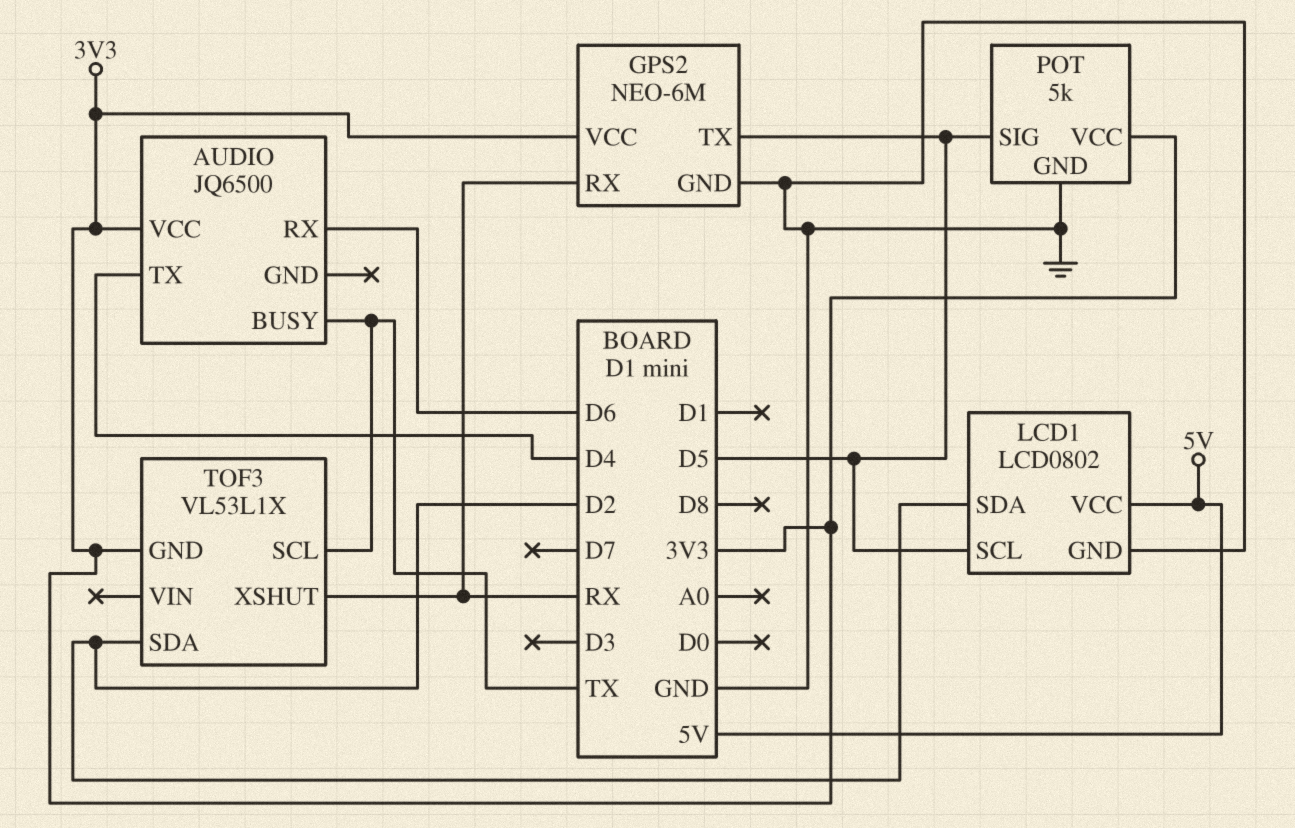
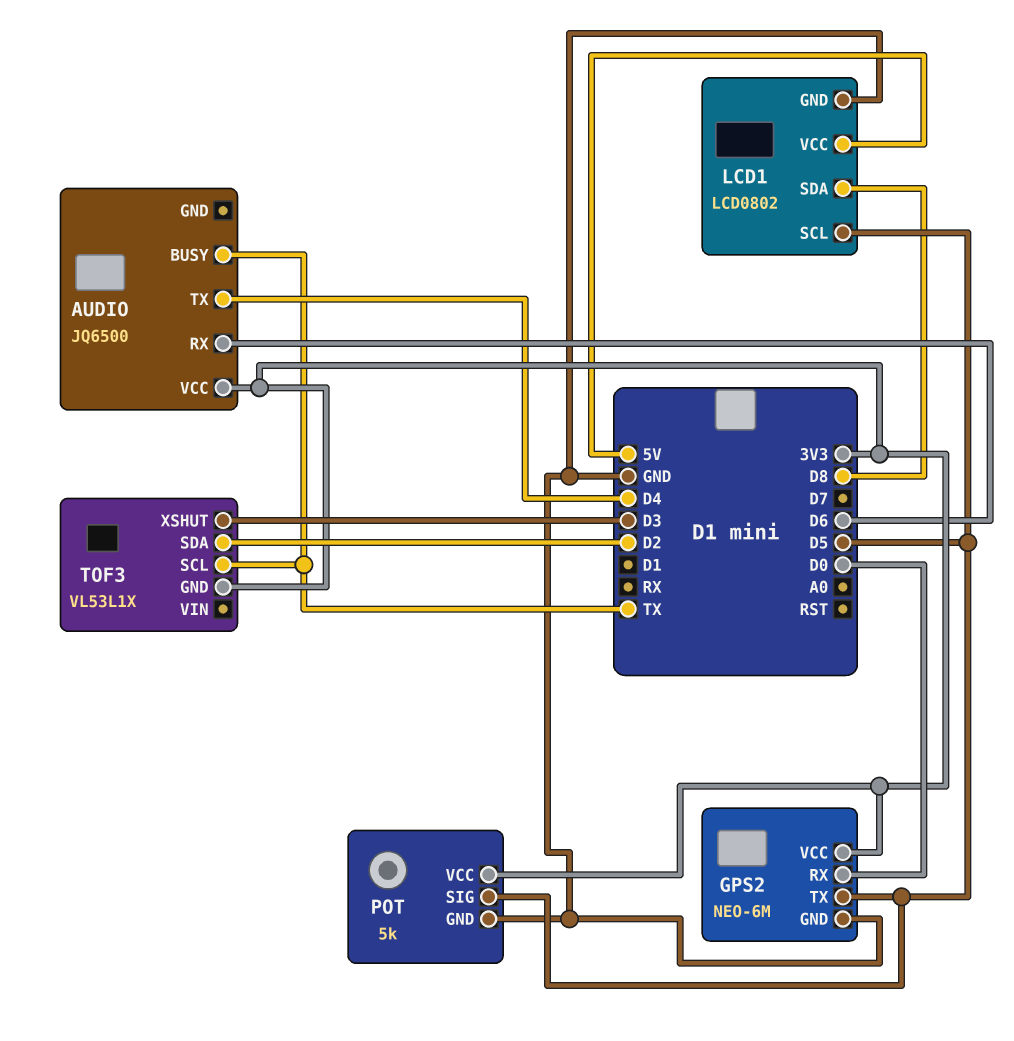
GPS2 pin RX: RX -> D0
LCD1 pin SDA: D2 -> D8
TOF3 pin XSHUT: RX -> D3

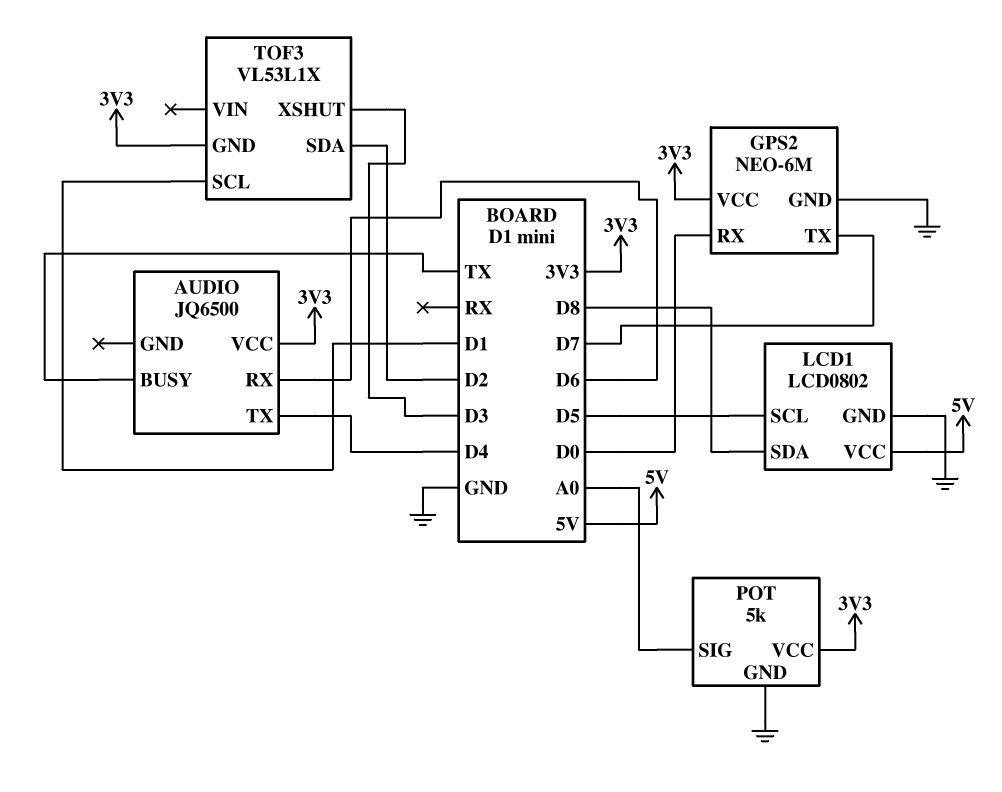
GPS2 pin TX: D5 -> D7
POT pin SIG: D5 -> A0
TOF3 pin SCL: TX -> D1

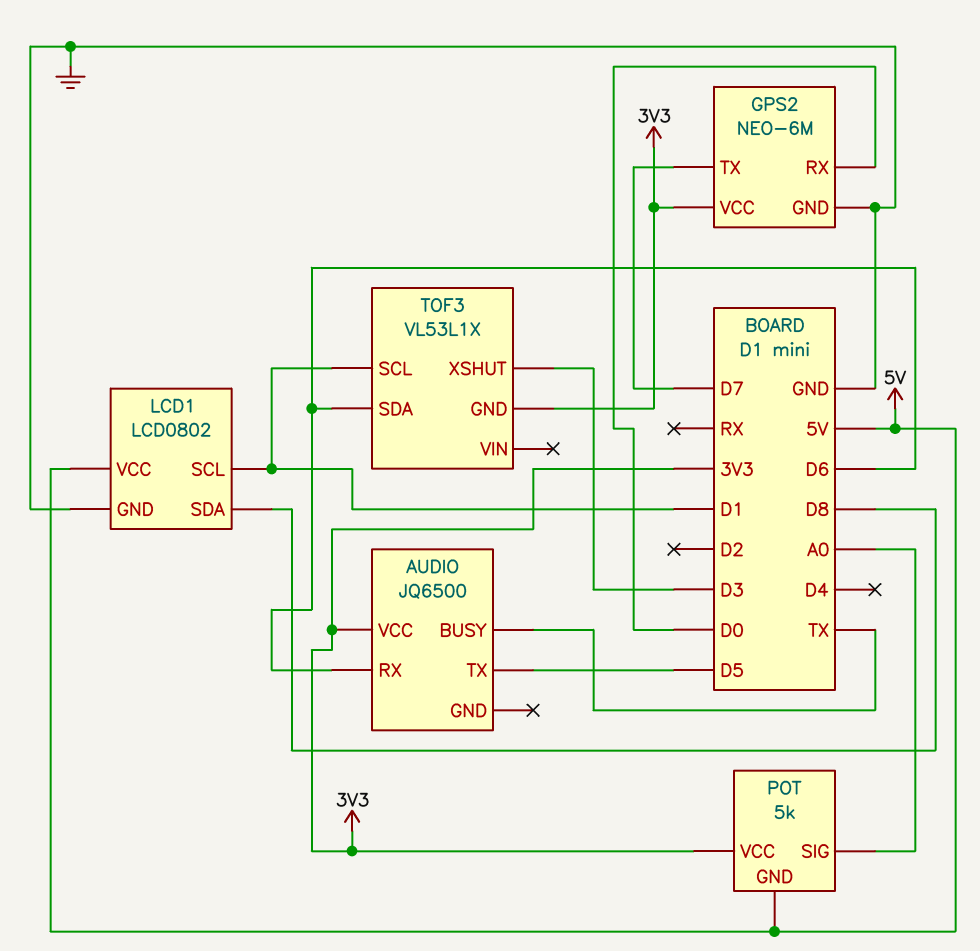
AUDIO pin TX: D4 -> D5
LCD1 pin SCL: D5 -> D1
POT pin GND: GND -> 5V
TOF3 pin SDA: D2 -> D6

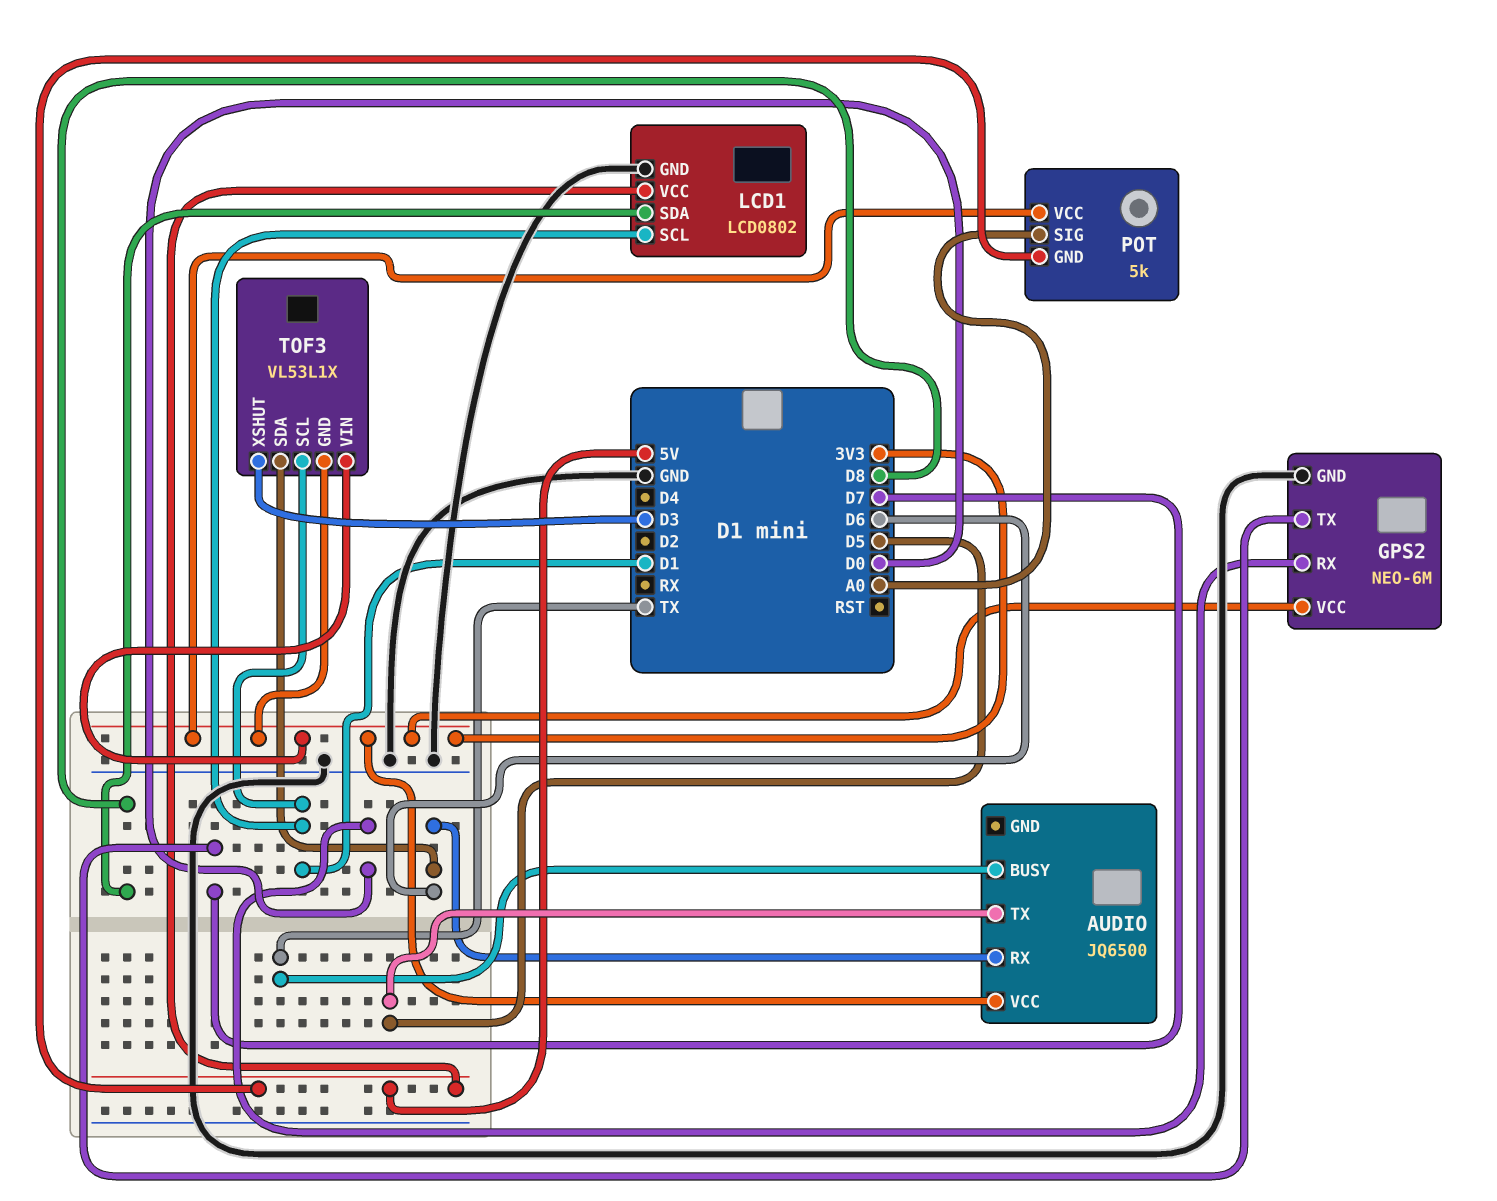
TOF3 pin VIN: none -> 3V3

